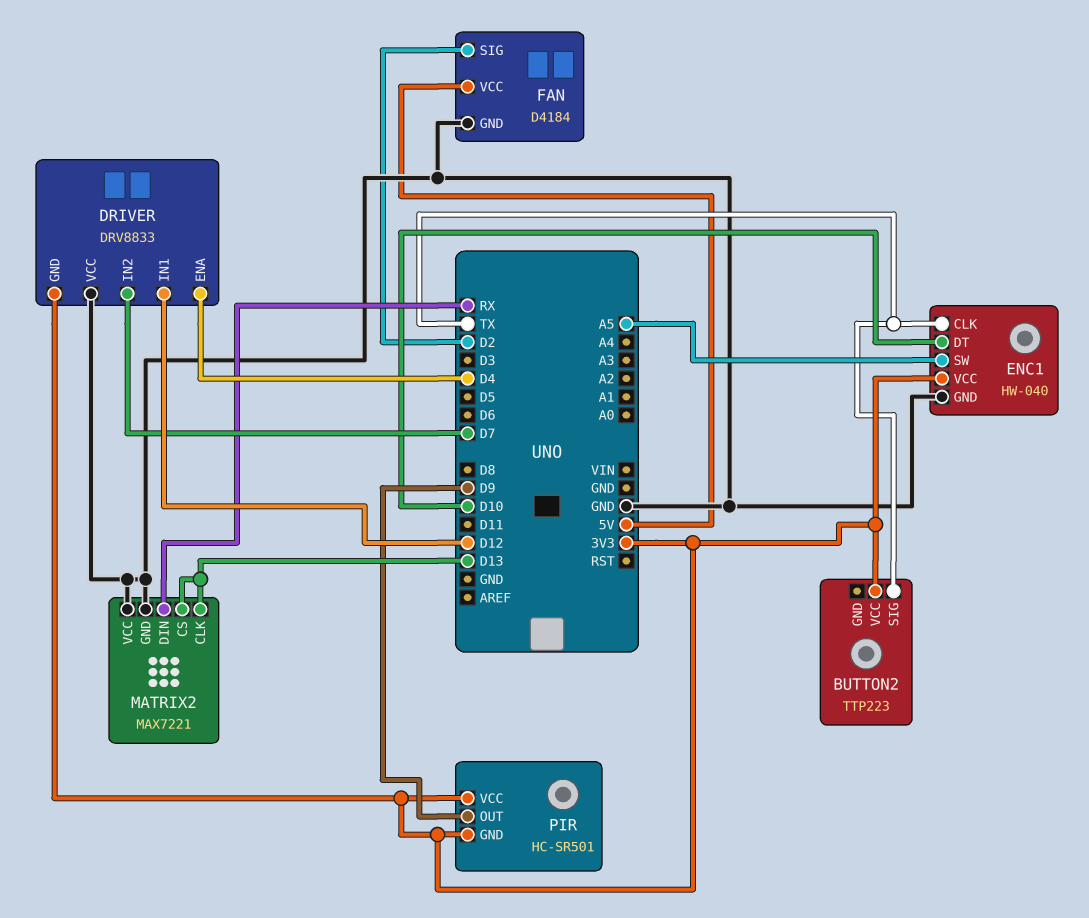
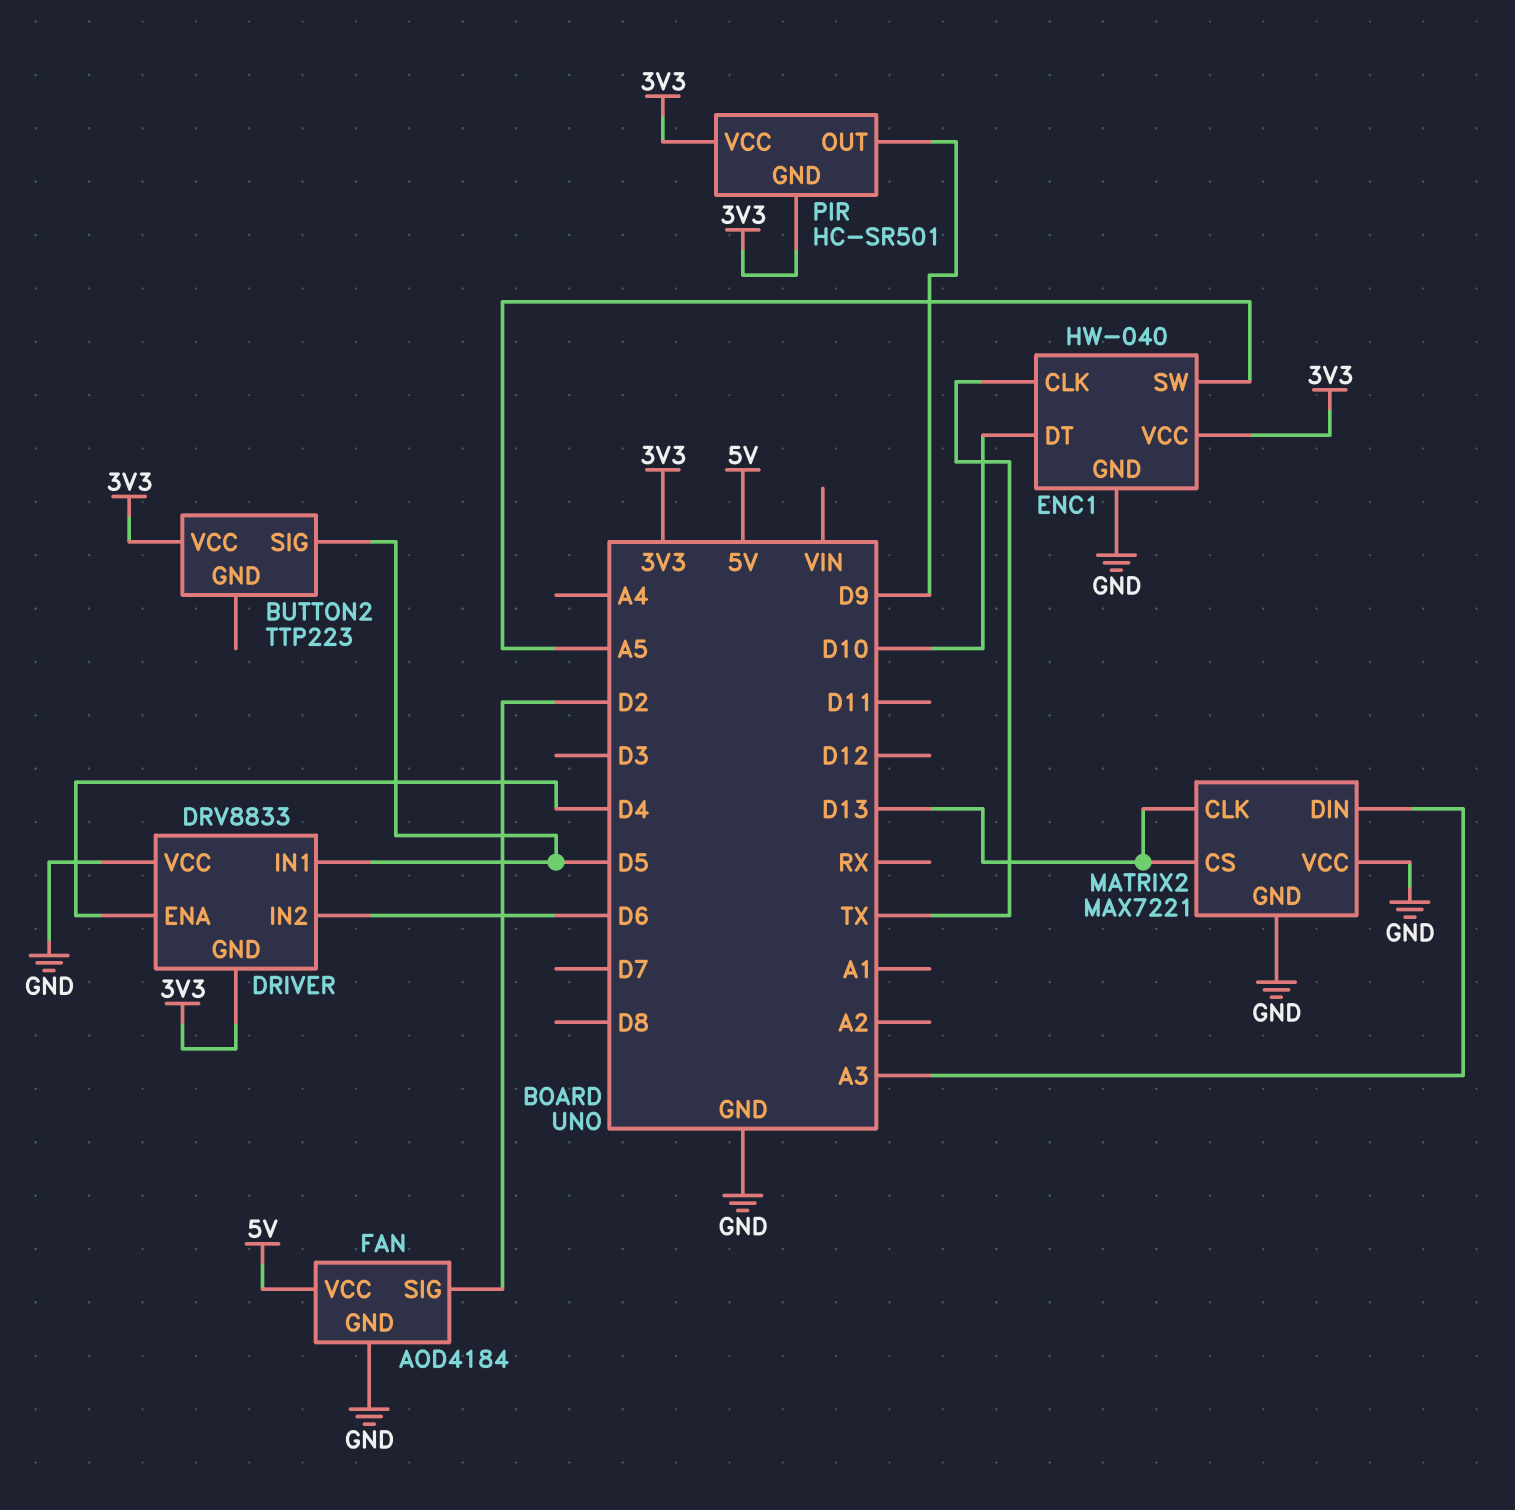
BUTTON2 pin SIG: TX -> D5
DRIVER pin IN1: D12 -> D5
DRIVER pin IN2: D7 -> D6
FAN: D4184 -> AOD4184
MATRIX2 pin DIN: RX -> A3

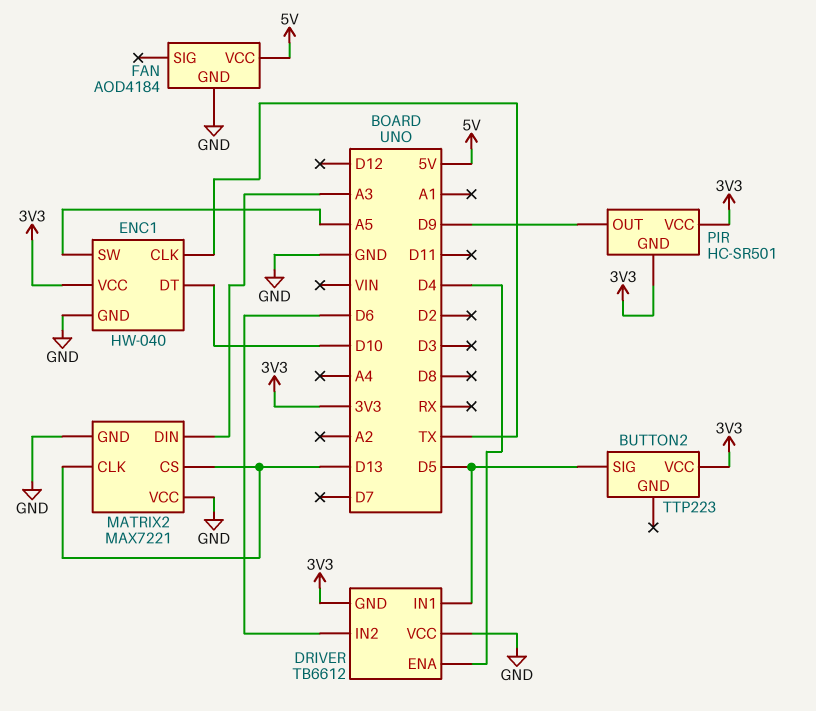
DRIVER: DRV8833 -> TB6612
FAN pin SIG: D2 -> none

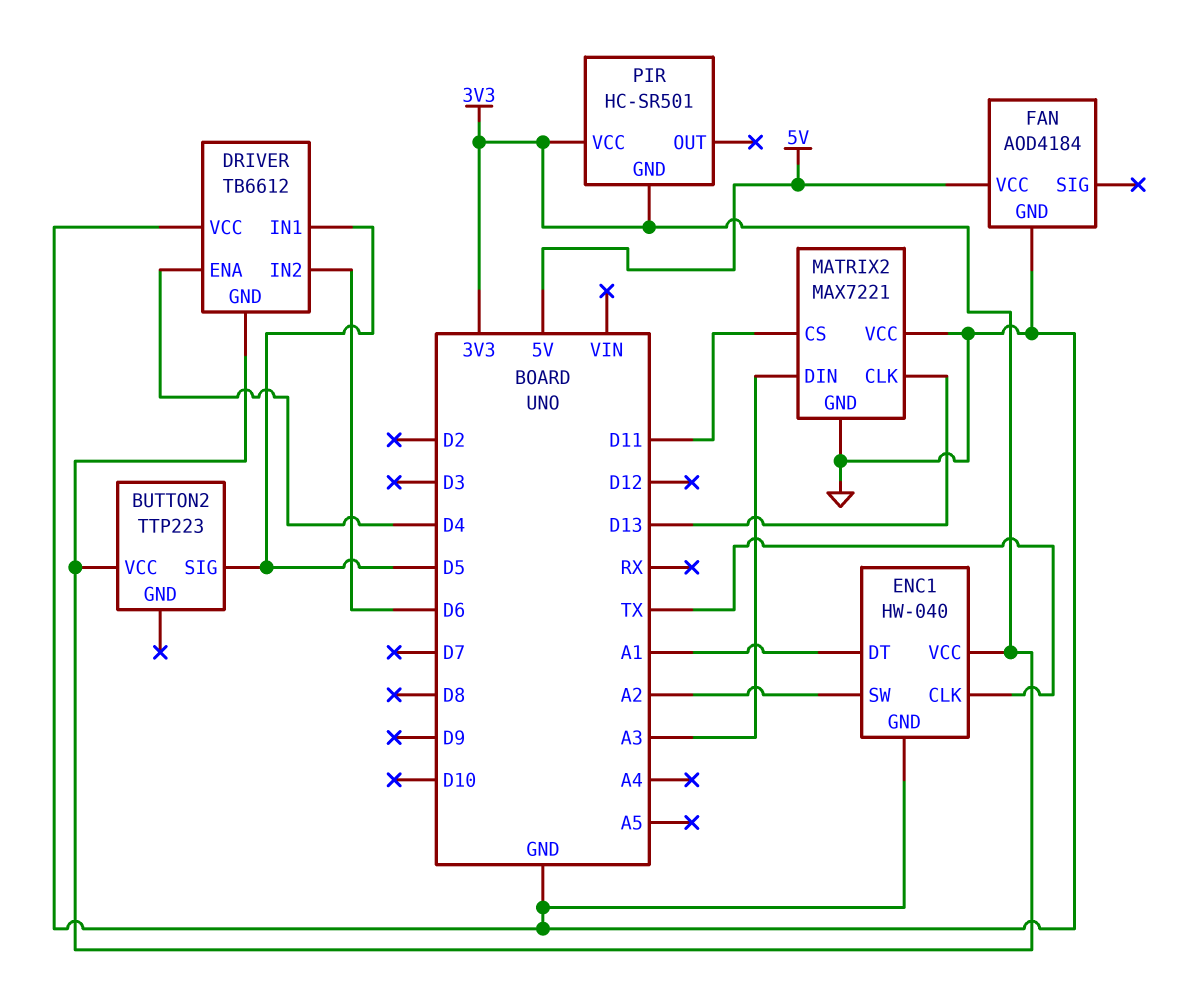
ENC1 pin DT: D10 -> A1
ENC1 pin SW: A5 -> A2
MATRIX2 pin CS: D13 -> D11
PIR pin OUT: D9 -> none

